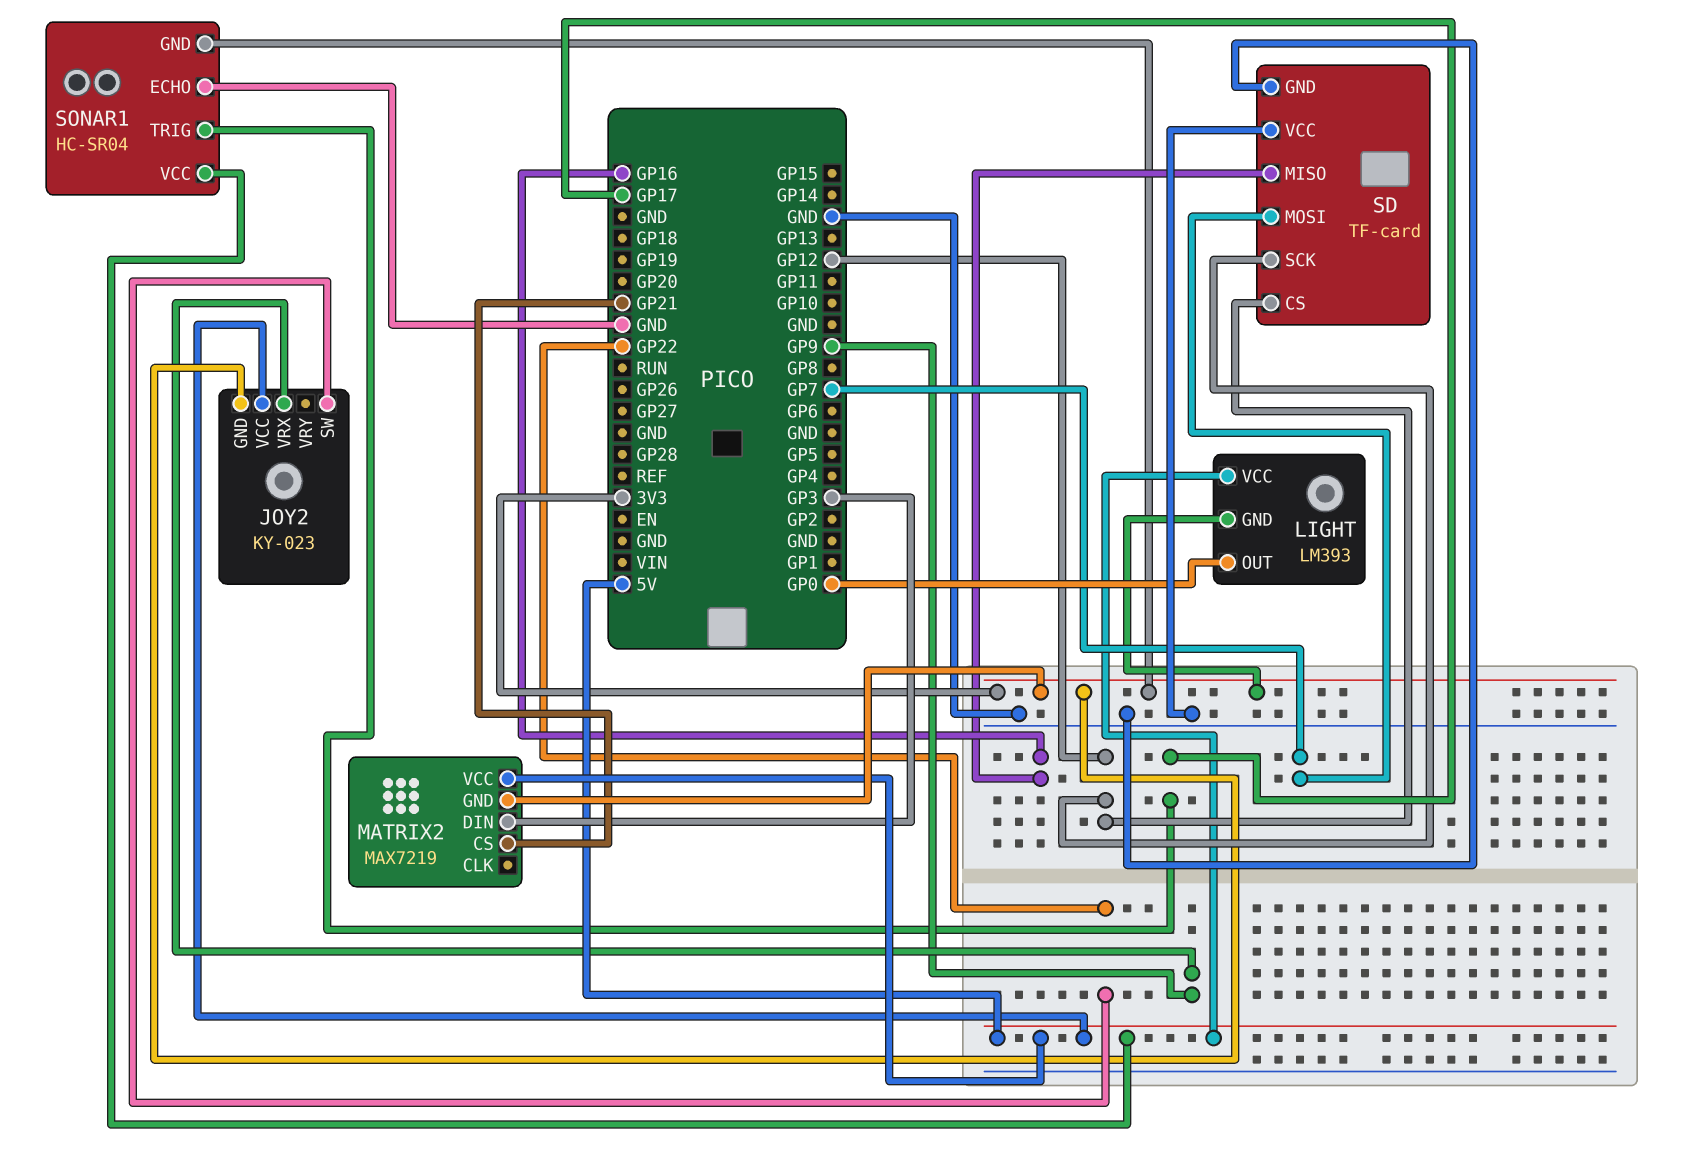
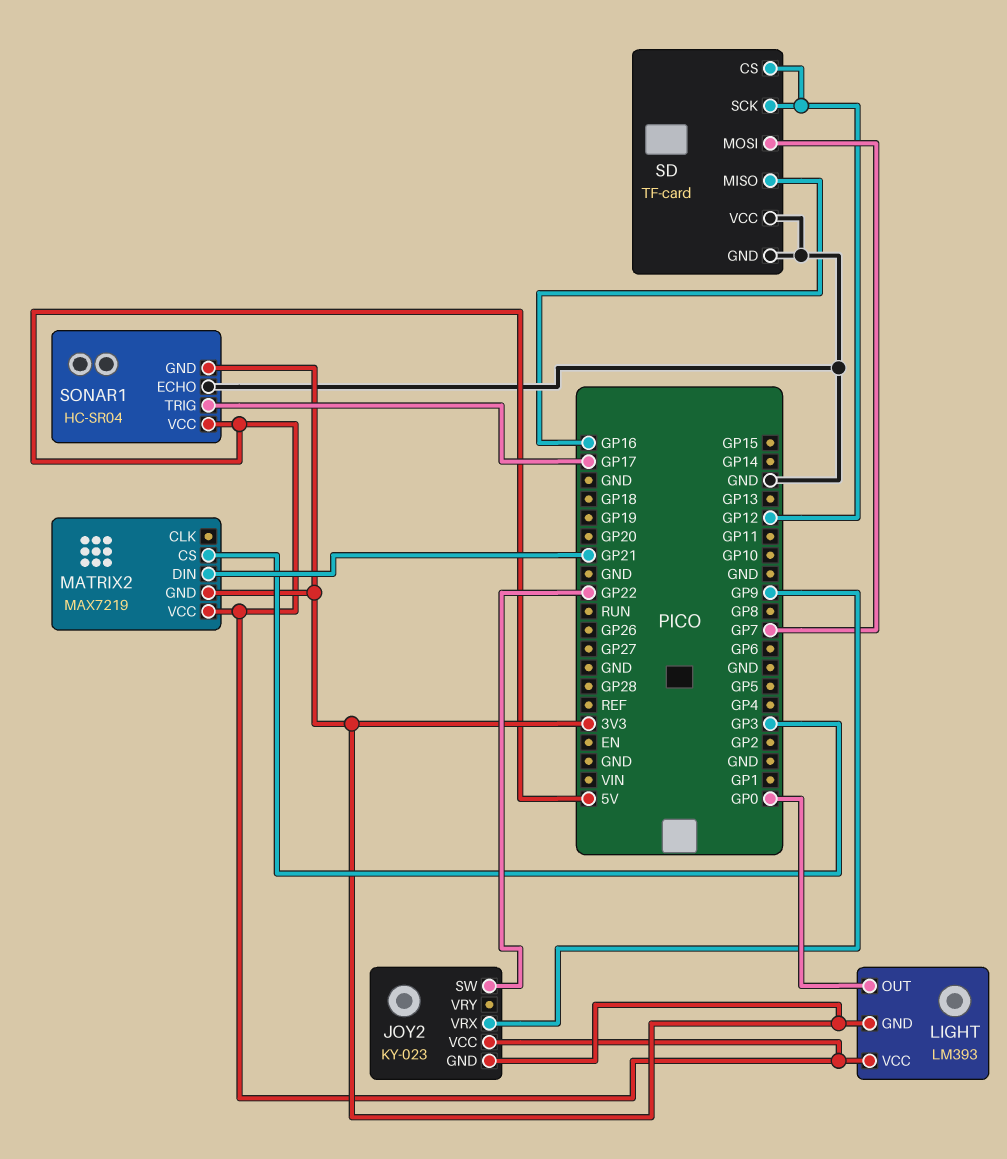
MATRIX2 pin CS: GP21 -> GP3
MATRIX2 pin DIN: GP3 -> GP21

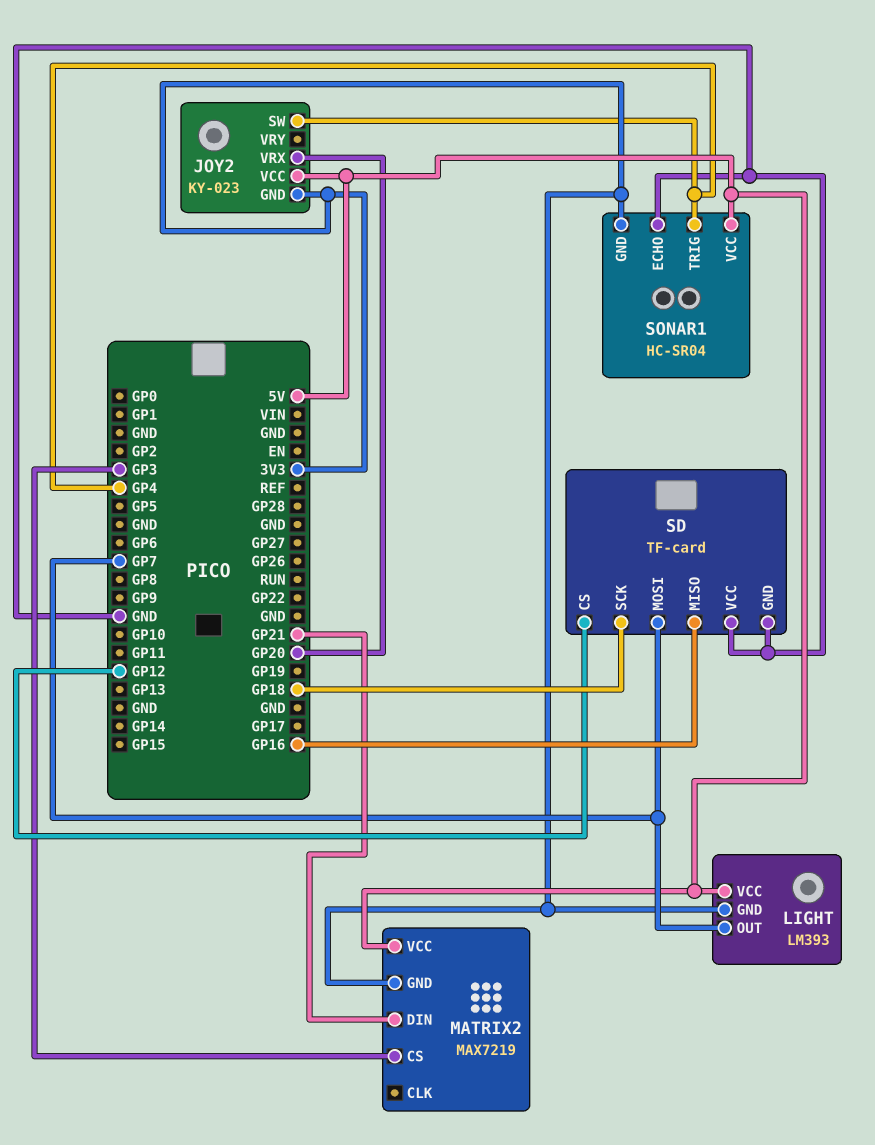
JOY2 pin SW: GP22 -> GP4
JOY2 pin VRX: GP9 -> GP20
LIGHT pin OUT: GP0 -> GP7
SD pin SCK: GP12 -> GP18
SONAR1 pin TRIG: GP17 -> GP4

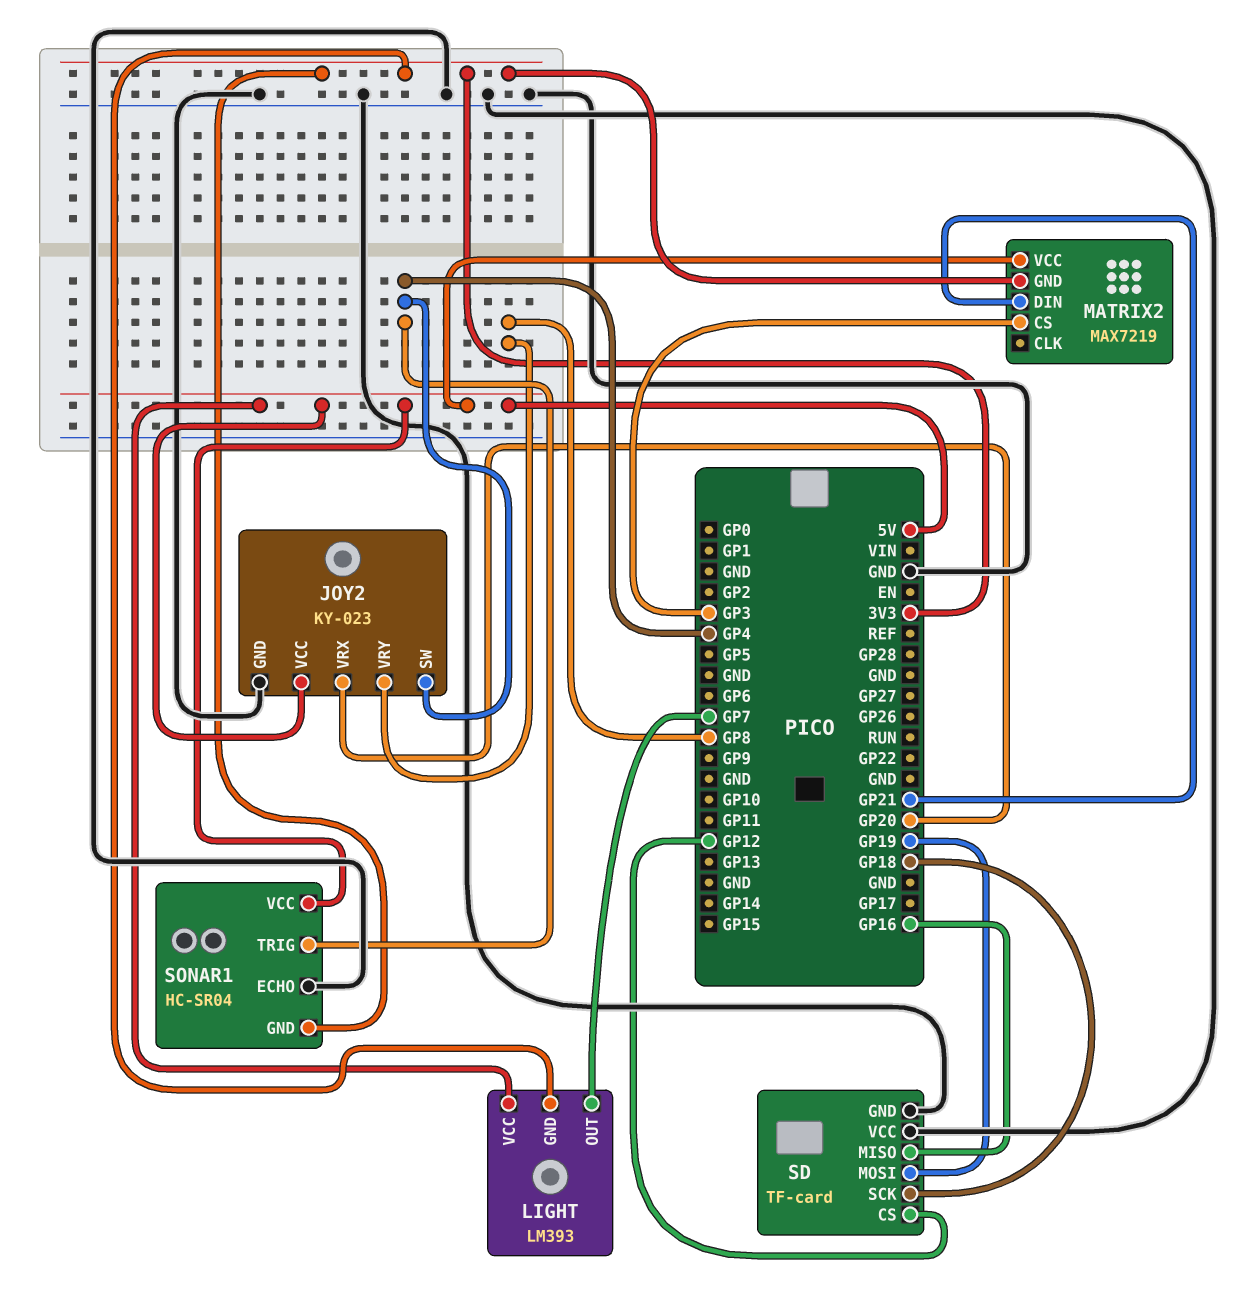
JOY2 pin GND: 3V3 -> GND
JOY2 pin VRY: none -> GP8
SD pin MOSI: GP7 -> GP19

